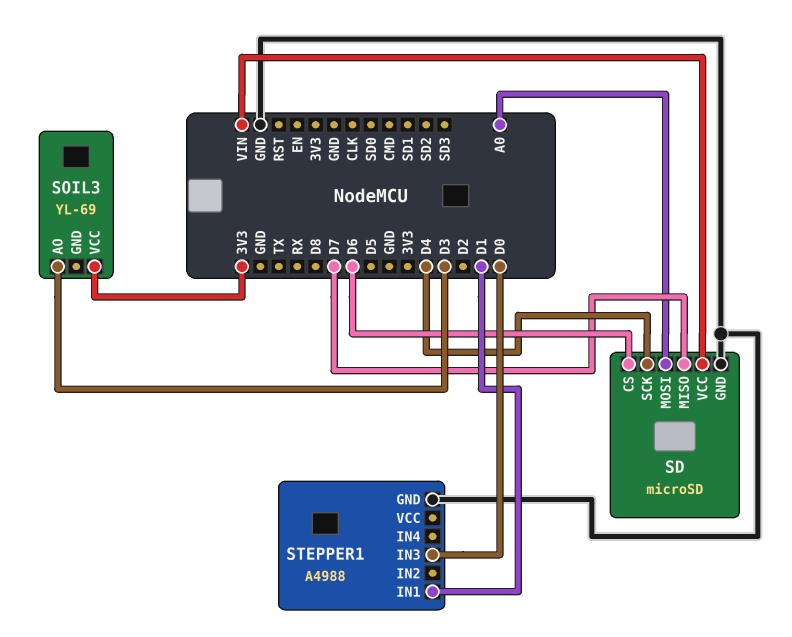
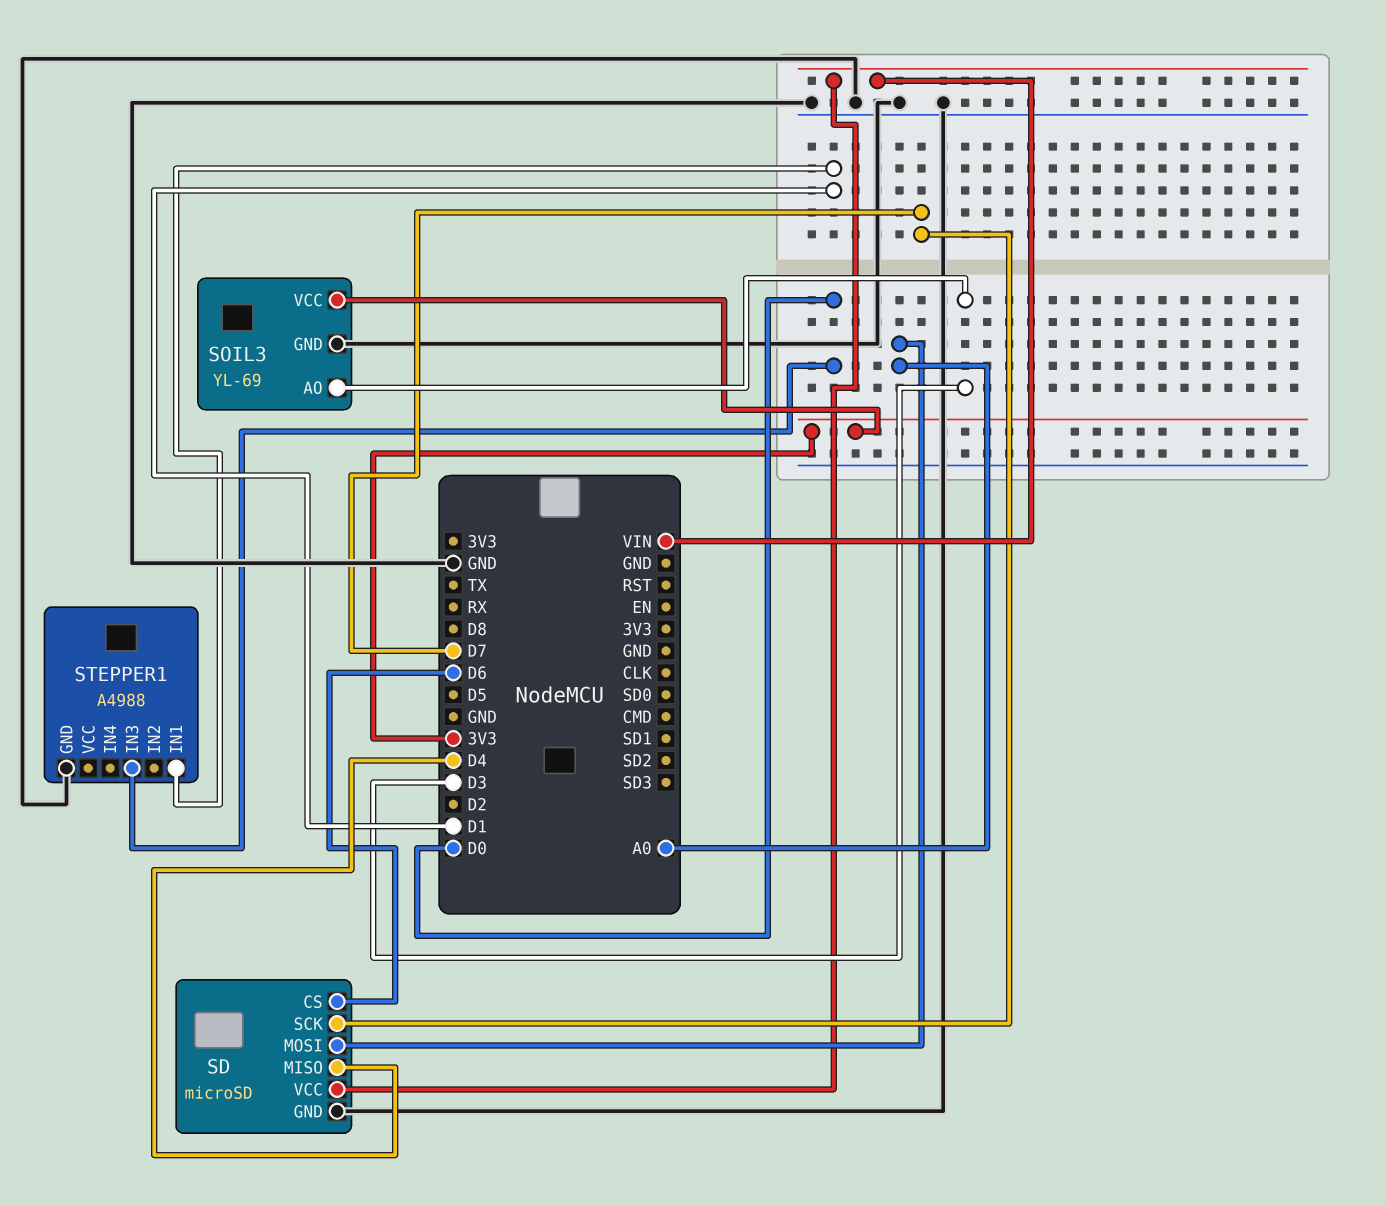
SD pin MISO: D7 -> D4
SD pin SCK: D4 -> D7
SOIL3 pin GND: none -> GND

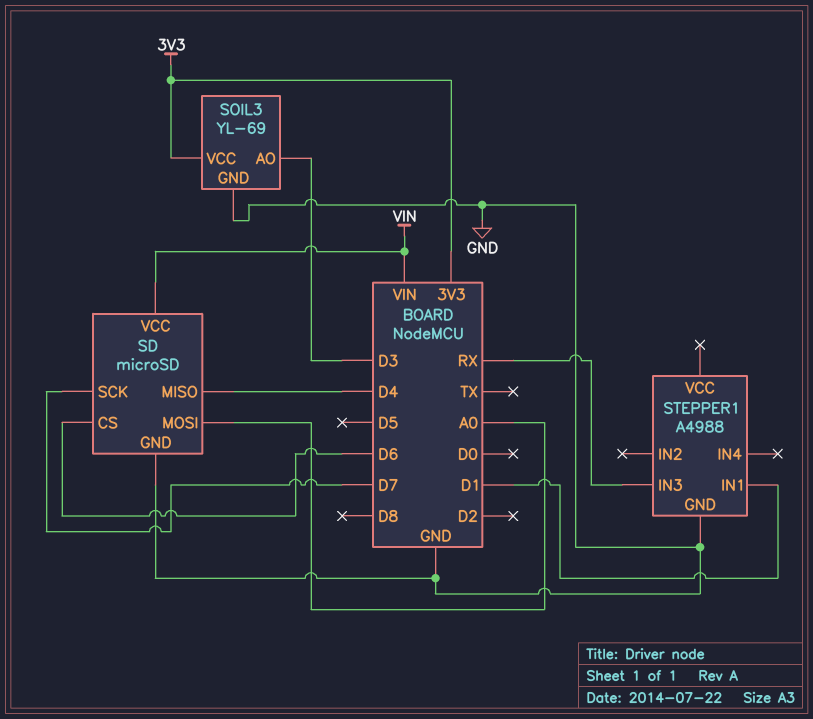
STEPPER1 pin IN3: D0 -> RX

